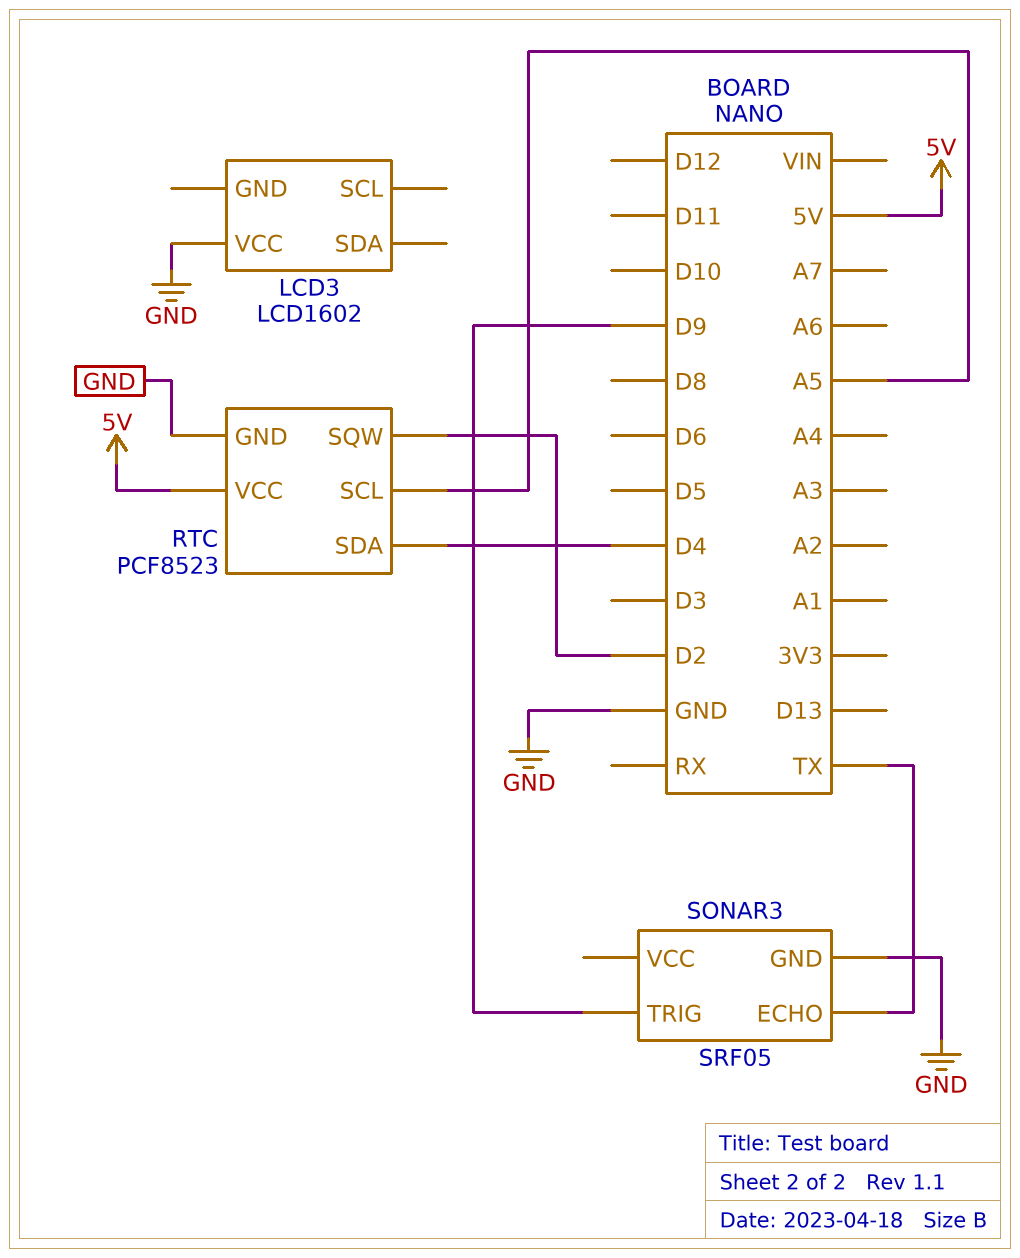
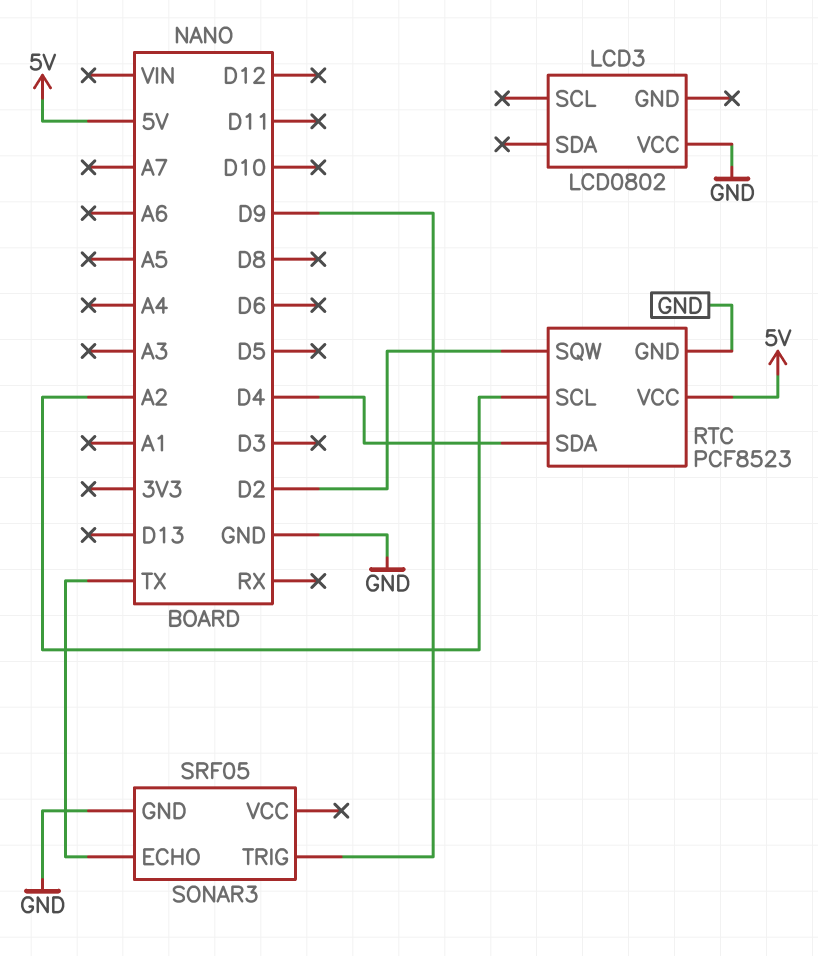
LCD3: LCD1602 -> LCD0802
RTC pin SCL: A5 -> A2

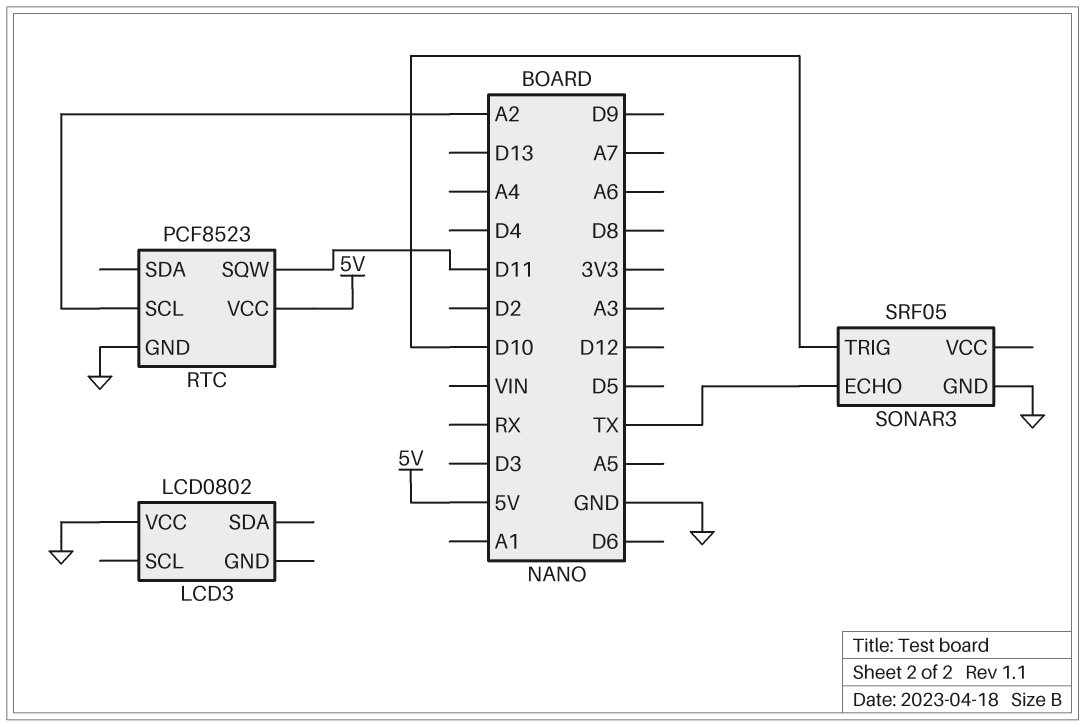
RTC pin SDA: D4 -> none
RTC pin SQW: D2 -> D11
SONAR3 pin TRIG: D9 -> D10

